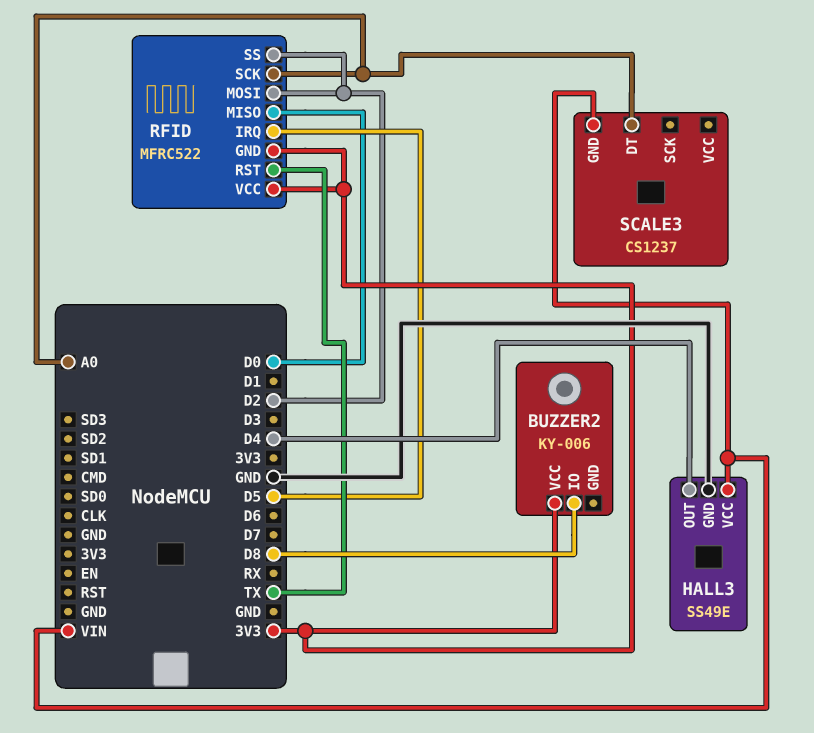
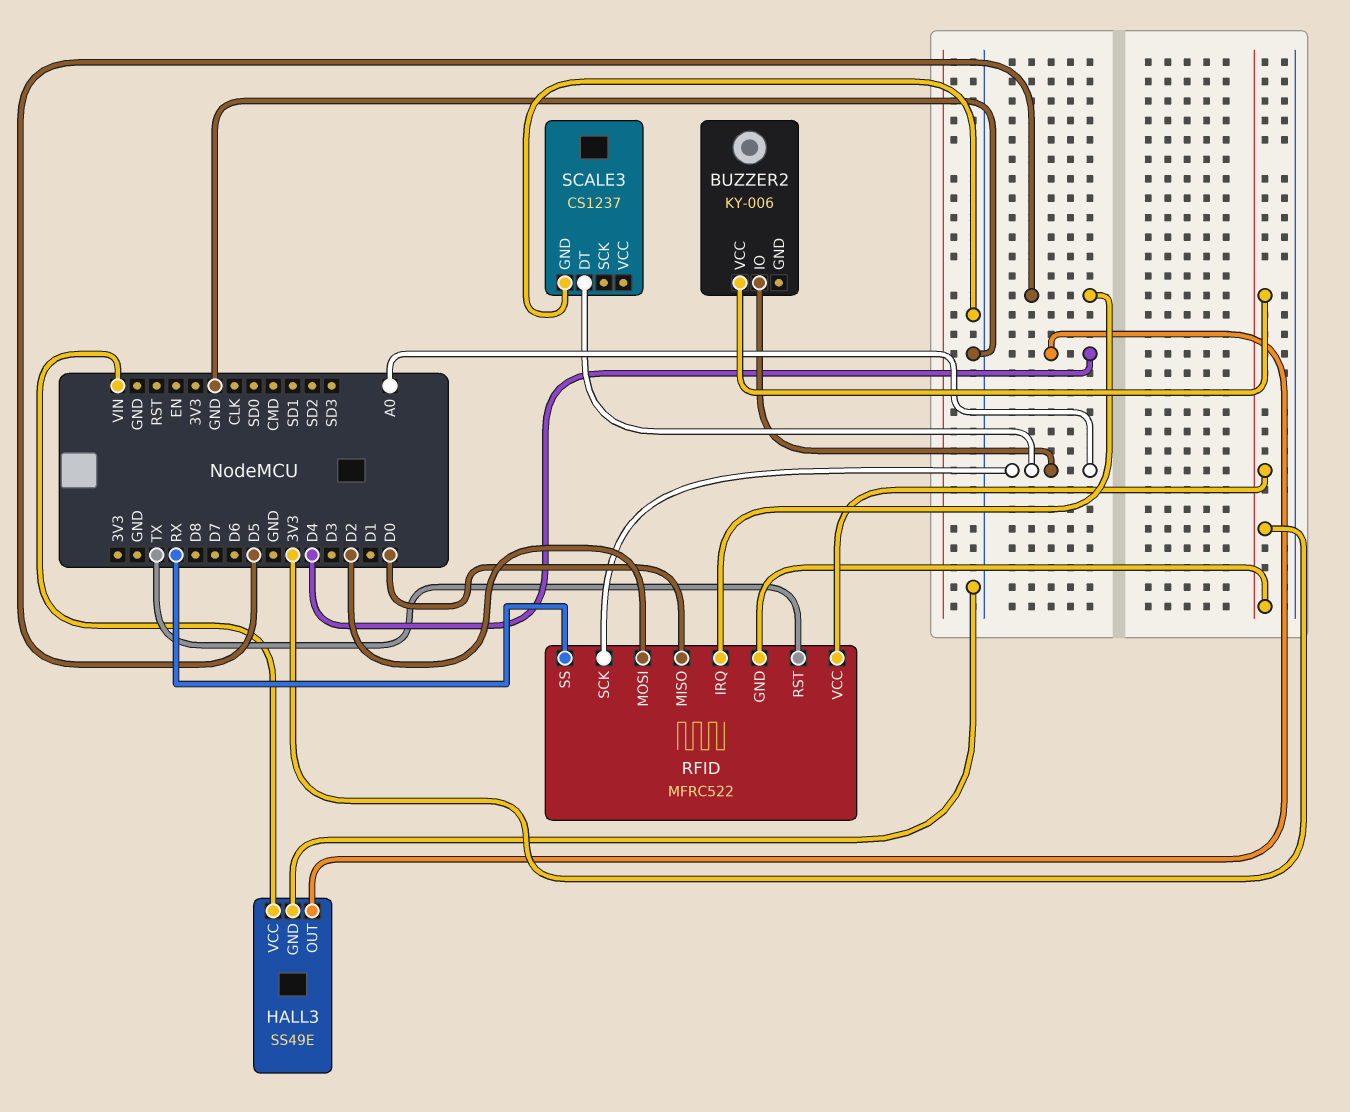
BUZZER2 pin IO: D8 -> A0
RFID pin SS: D2 -> RX
SCALE3 pin GND: VIN -> GND

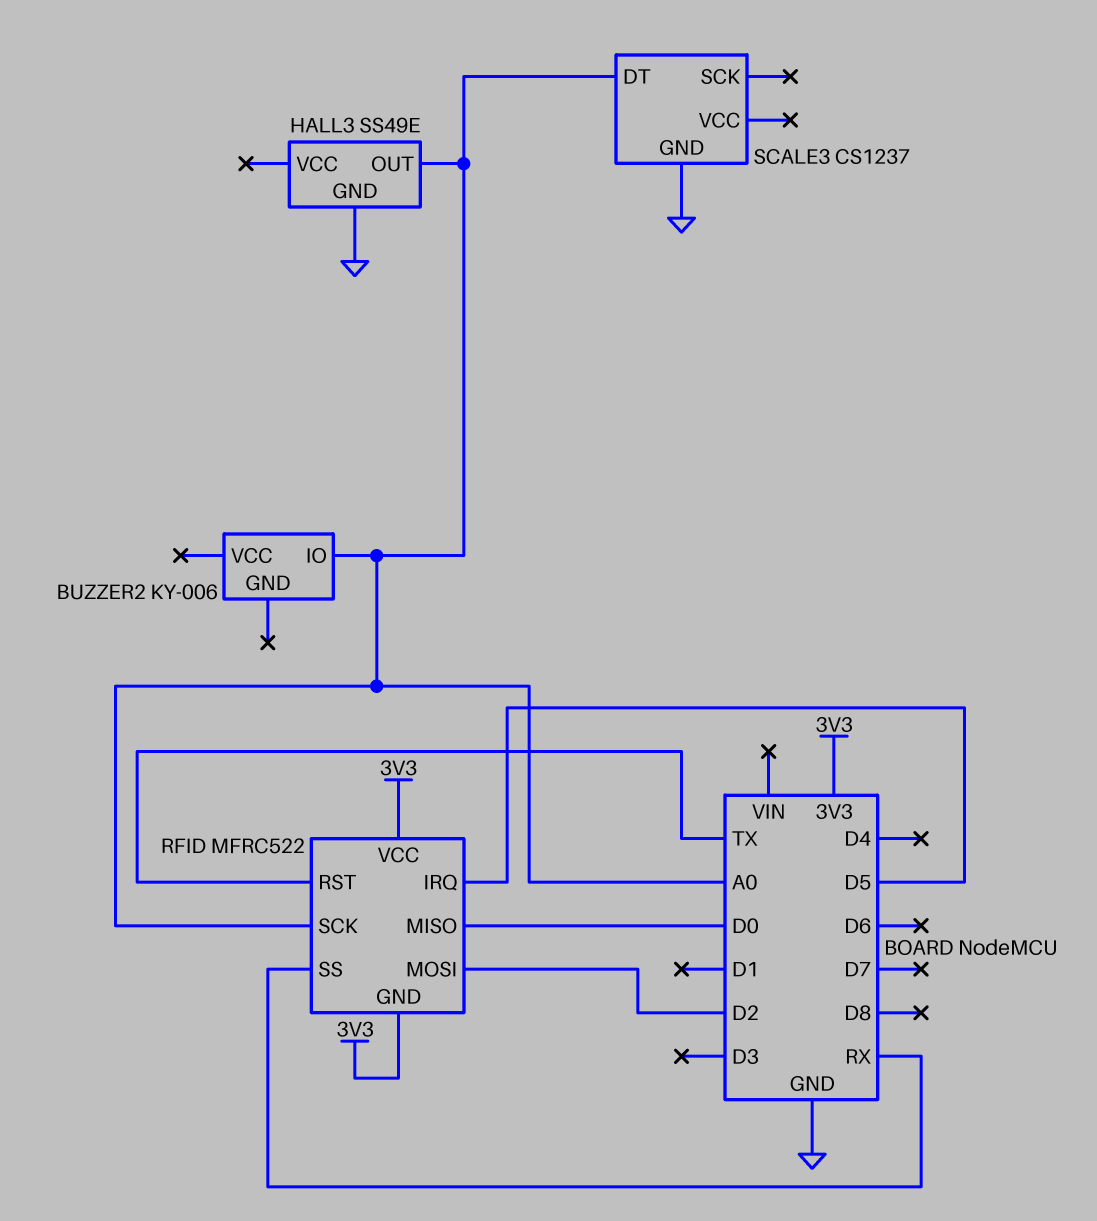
BUZZER2 pin VCC: 3V3 -> none
HALL3 pin OUT: D4 -> A0
HALL3 pin VCC: VIN -> none

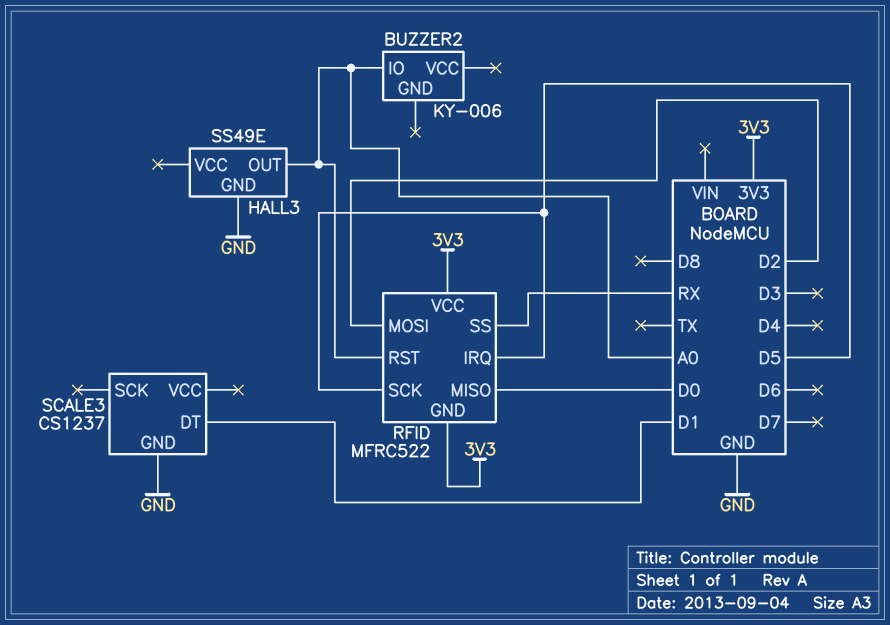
RFID pin RST: TX -> A0
RFID pin SCK: A0 -> D5
SCALE3 pin DT: A0 -> D1

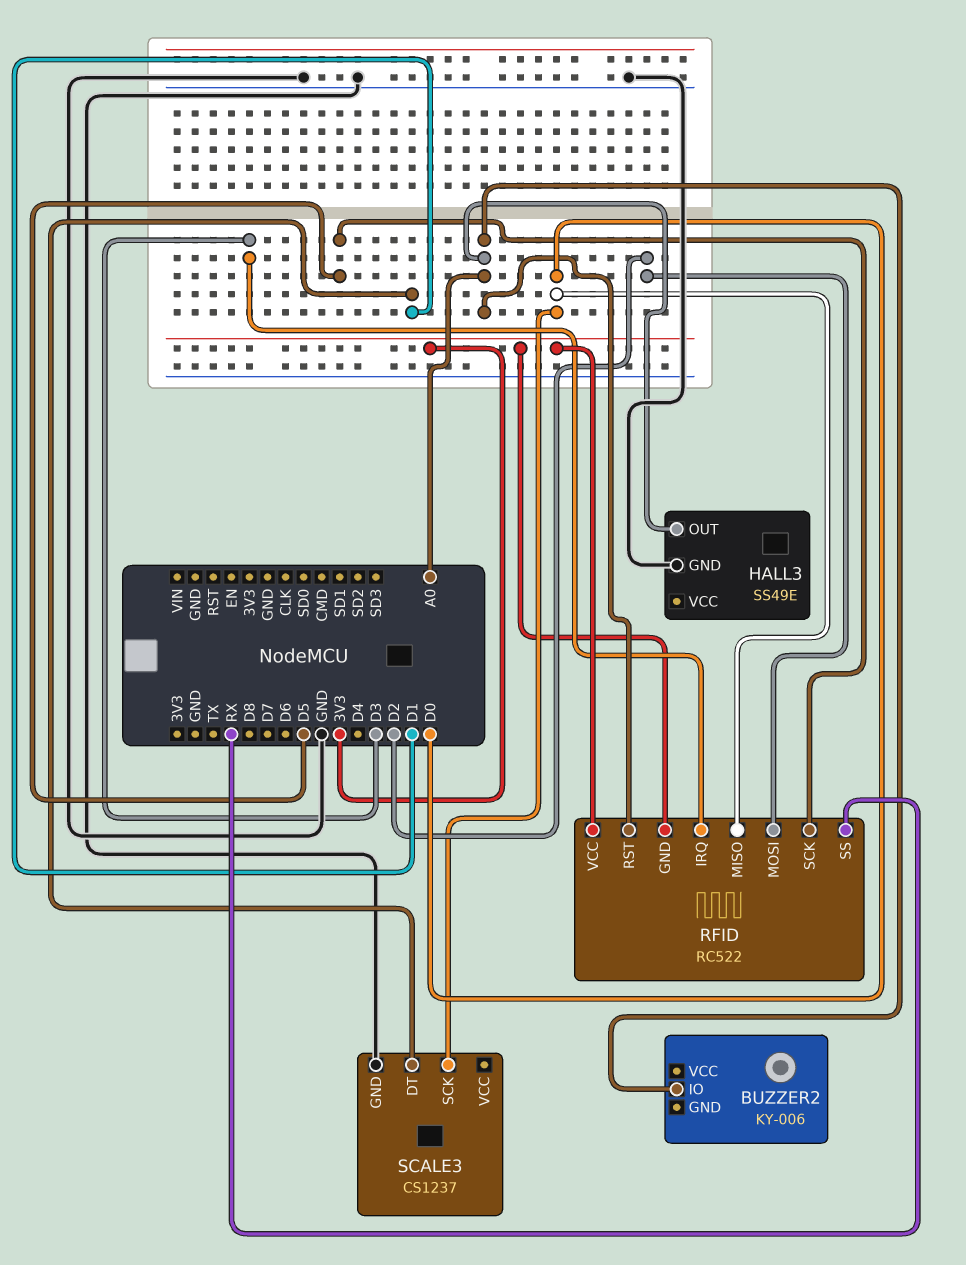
RFID: MFRC522 -> RC522
RFID pin IRQ: D5 -> D3
SCALE3 pin SCK: none -> D0

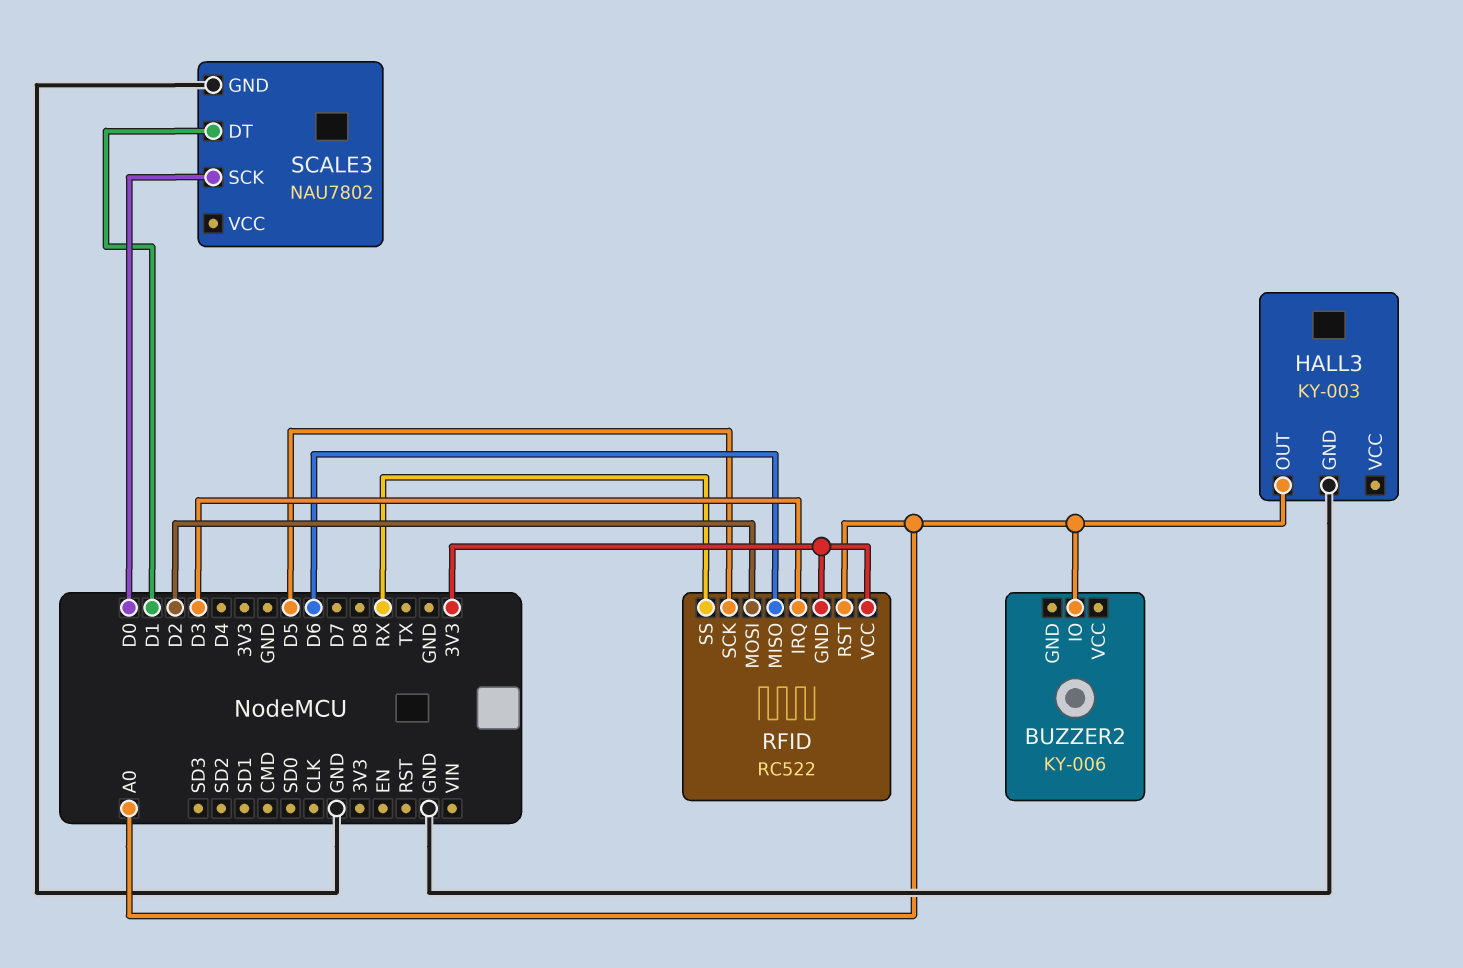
HALL3: SS49E -> KY-003
RFID pin MISO: D0 -> D6
SCALE3: CS1237 -> NAU7802

